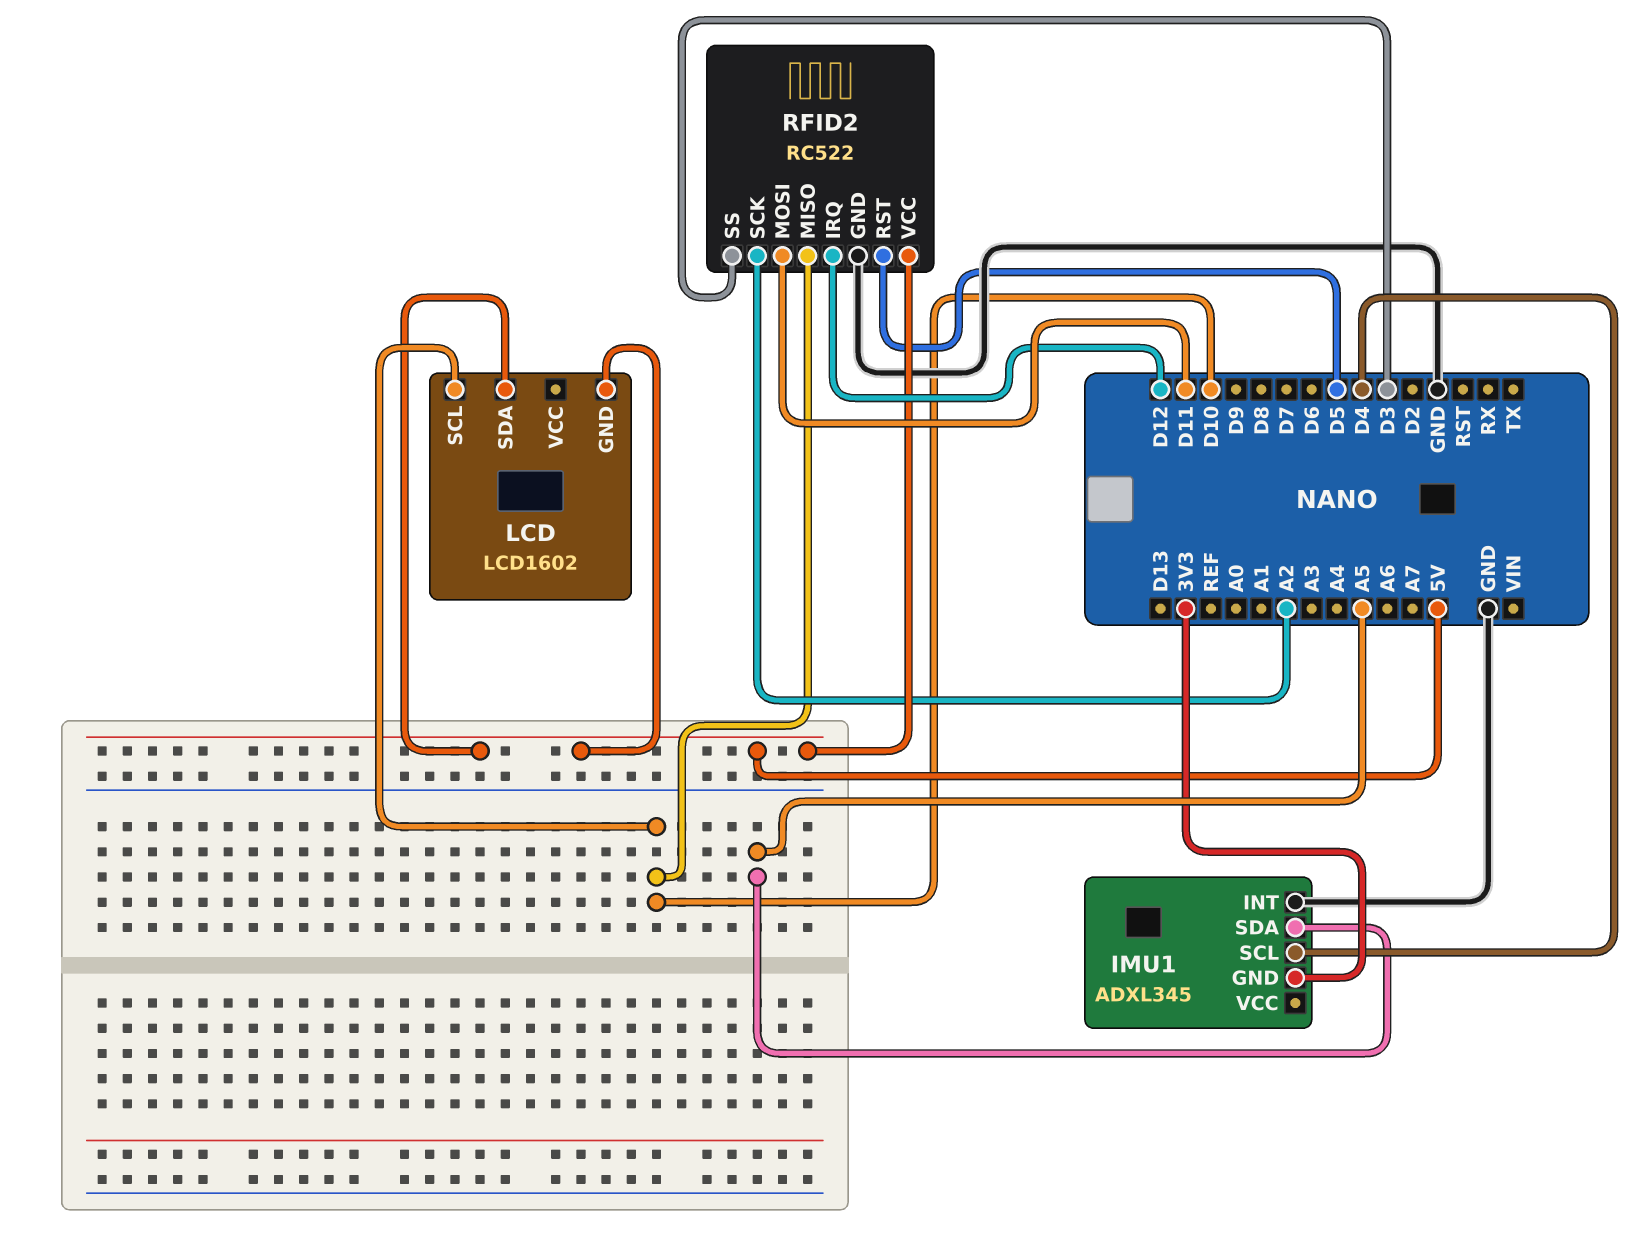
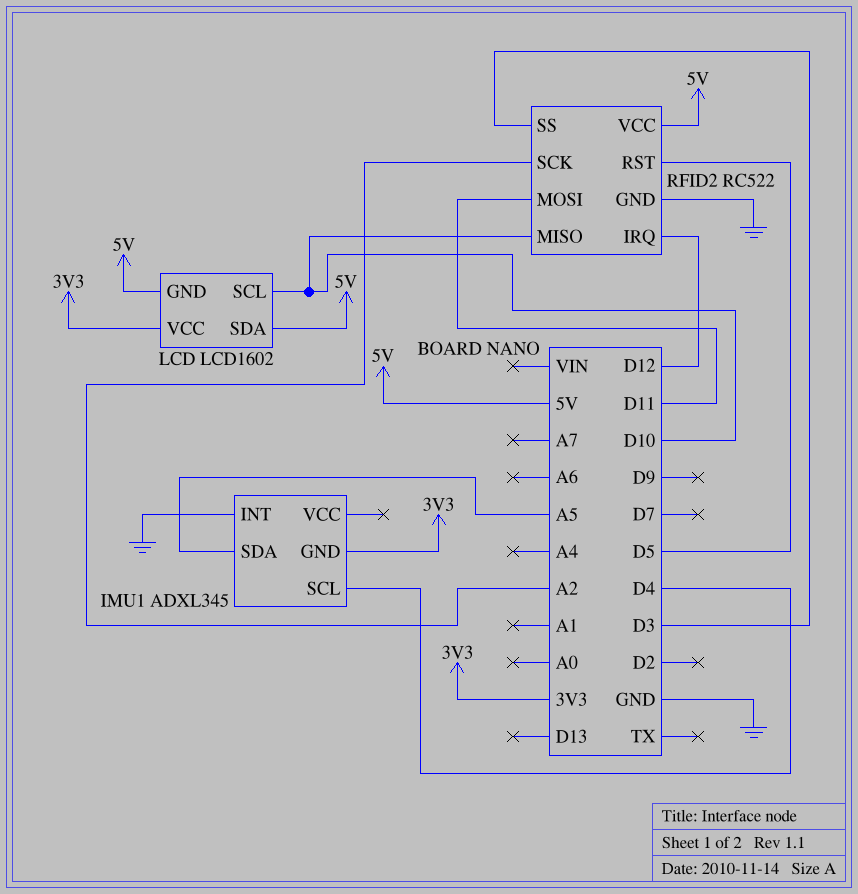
LCD pin VCC: none -> 3V3

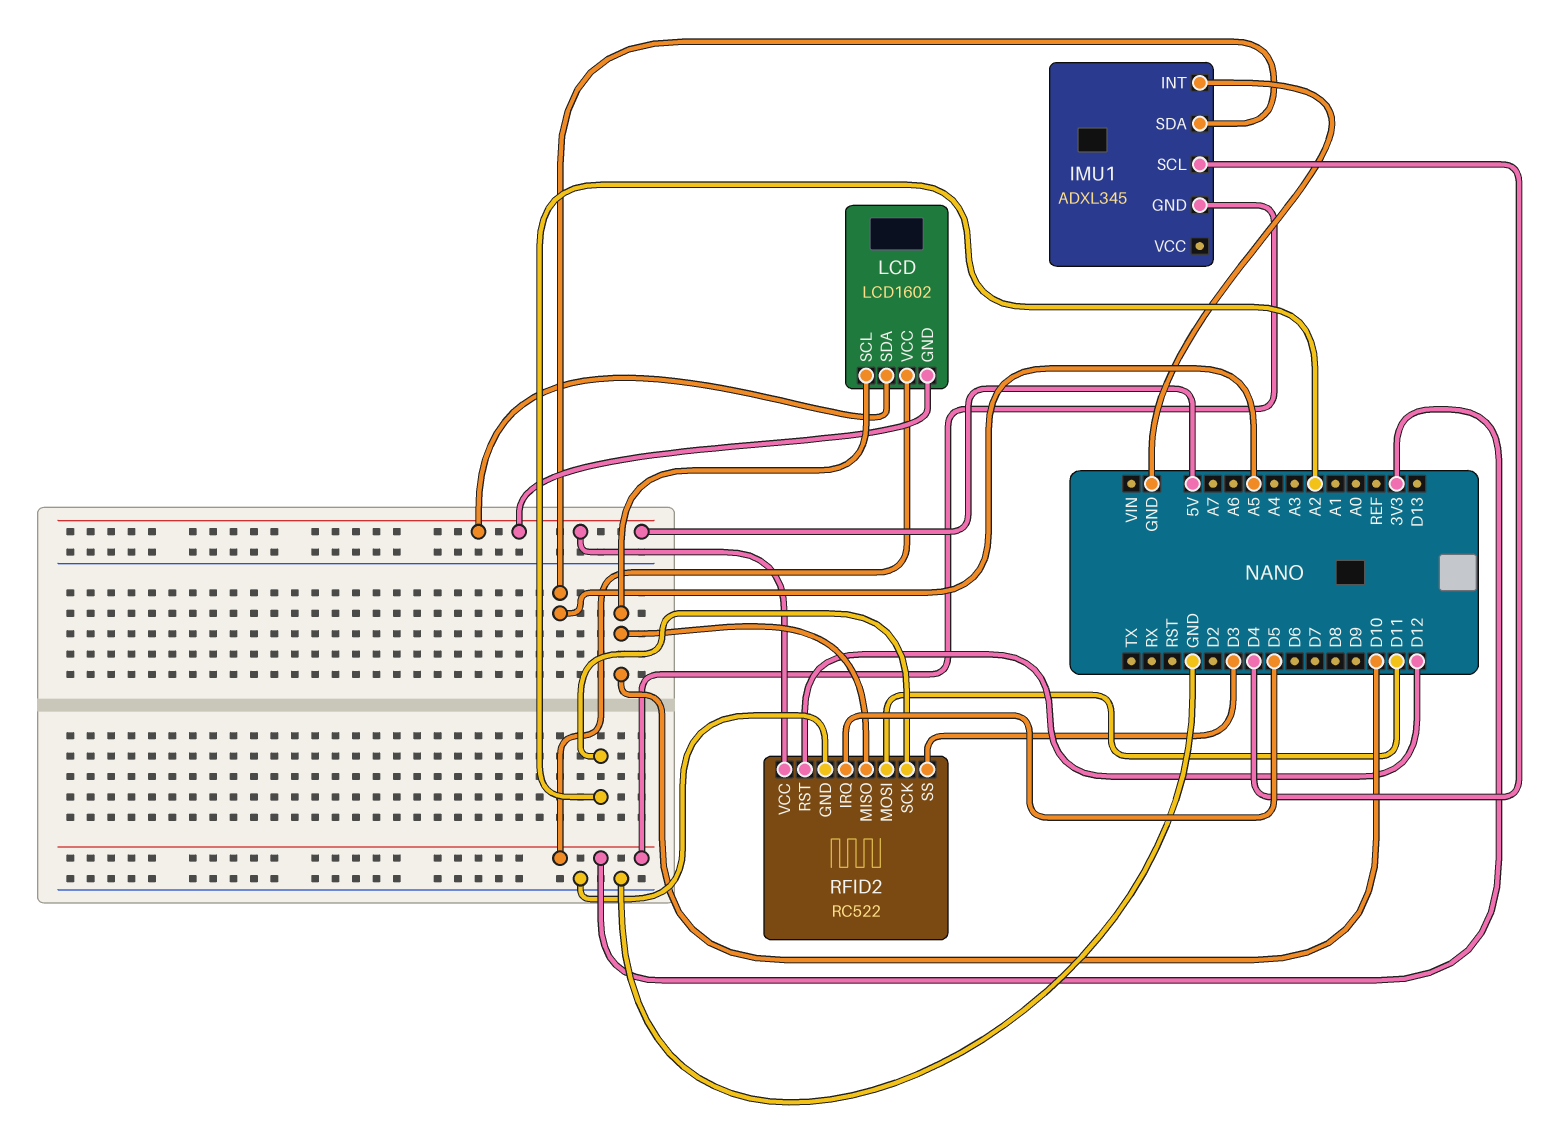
RFID2 pin IRQ: D12 -> D5
RFID2 pin RST: D5 -> D12

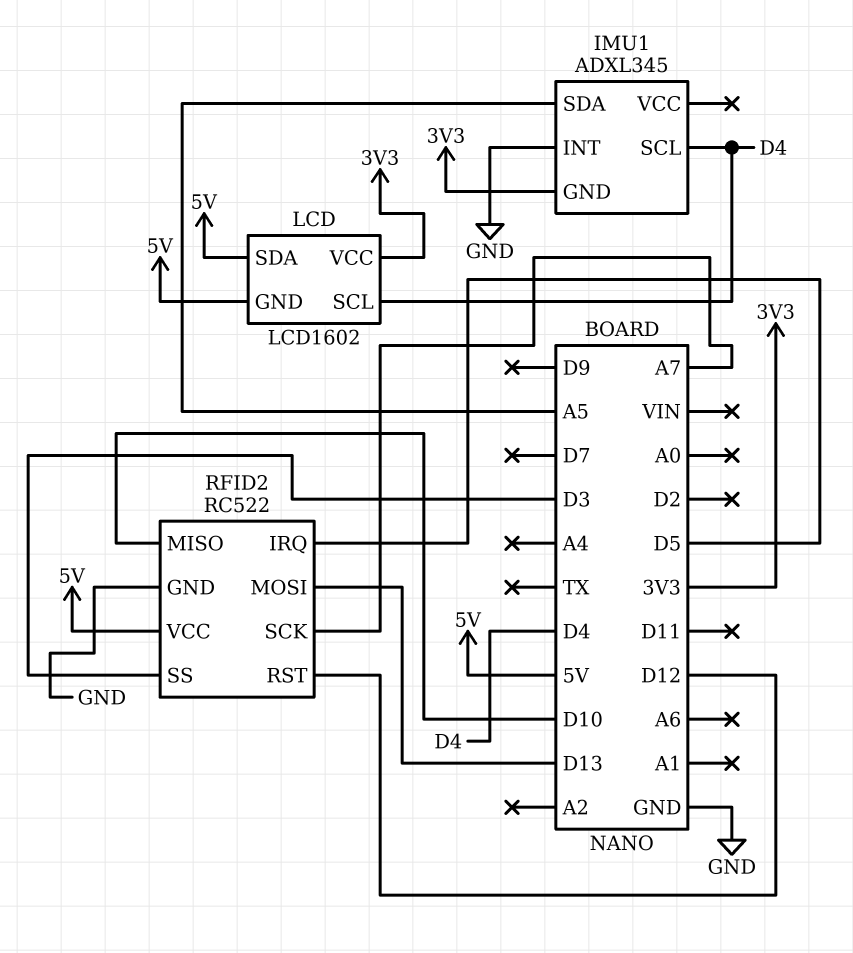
LCD pin SCL: D10 -> D4
RFID2 pin MOSI: D11 -> D13
RFID2 pin SCK: A2 -> A7

